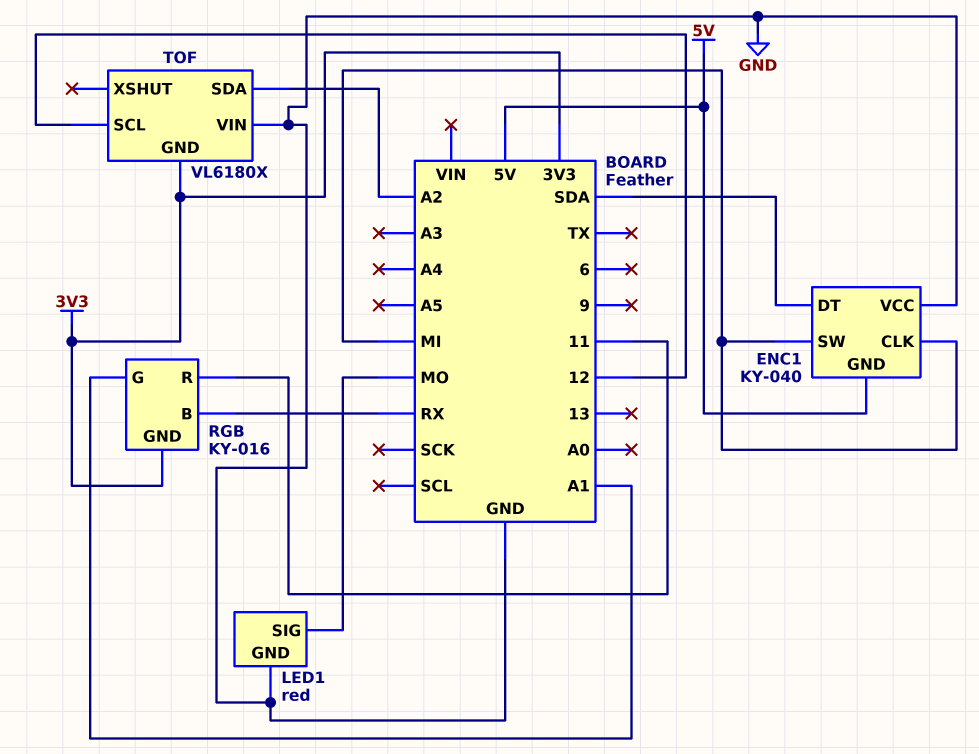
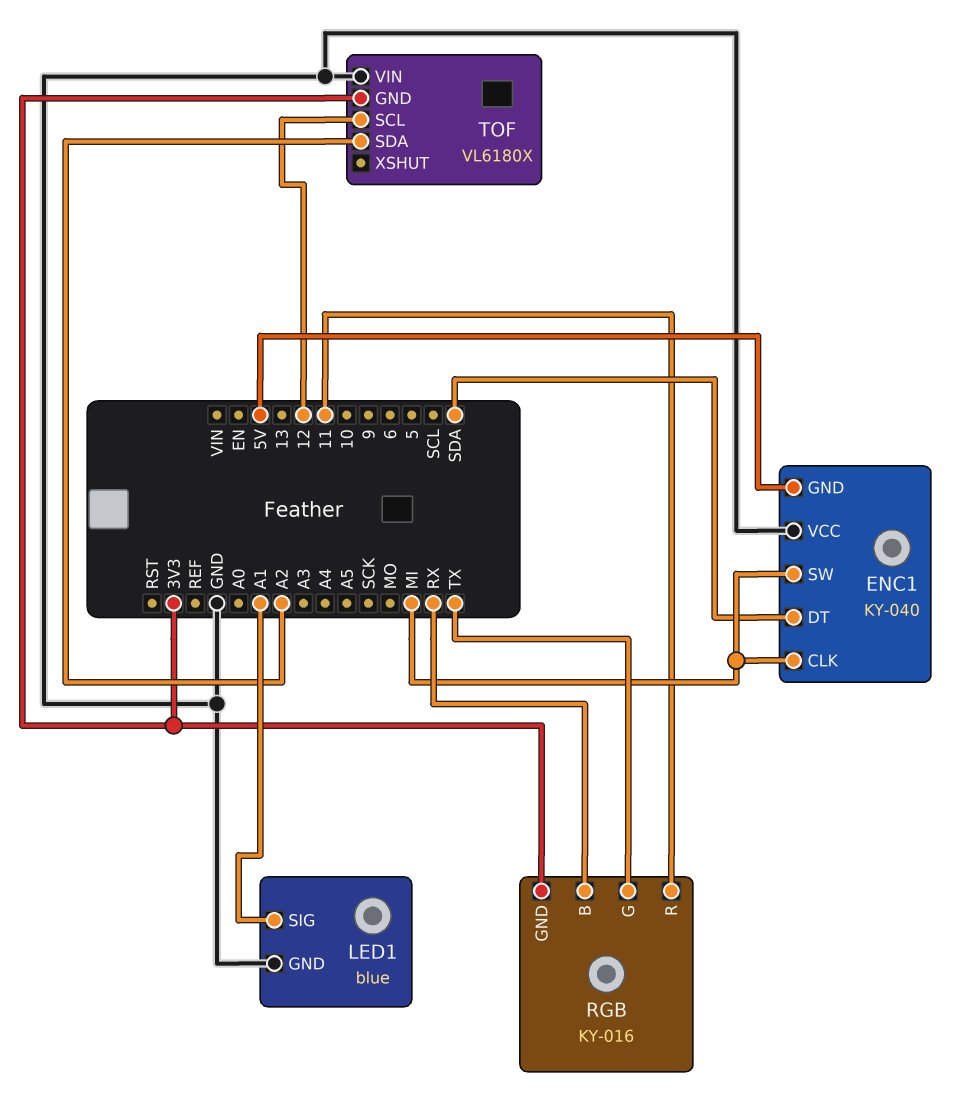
LED1: red -> blue
LED1 pin SIG: MO -> A1
RGB pin G: A1 -> TX

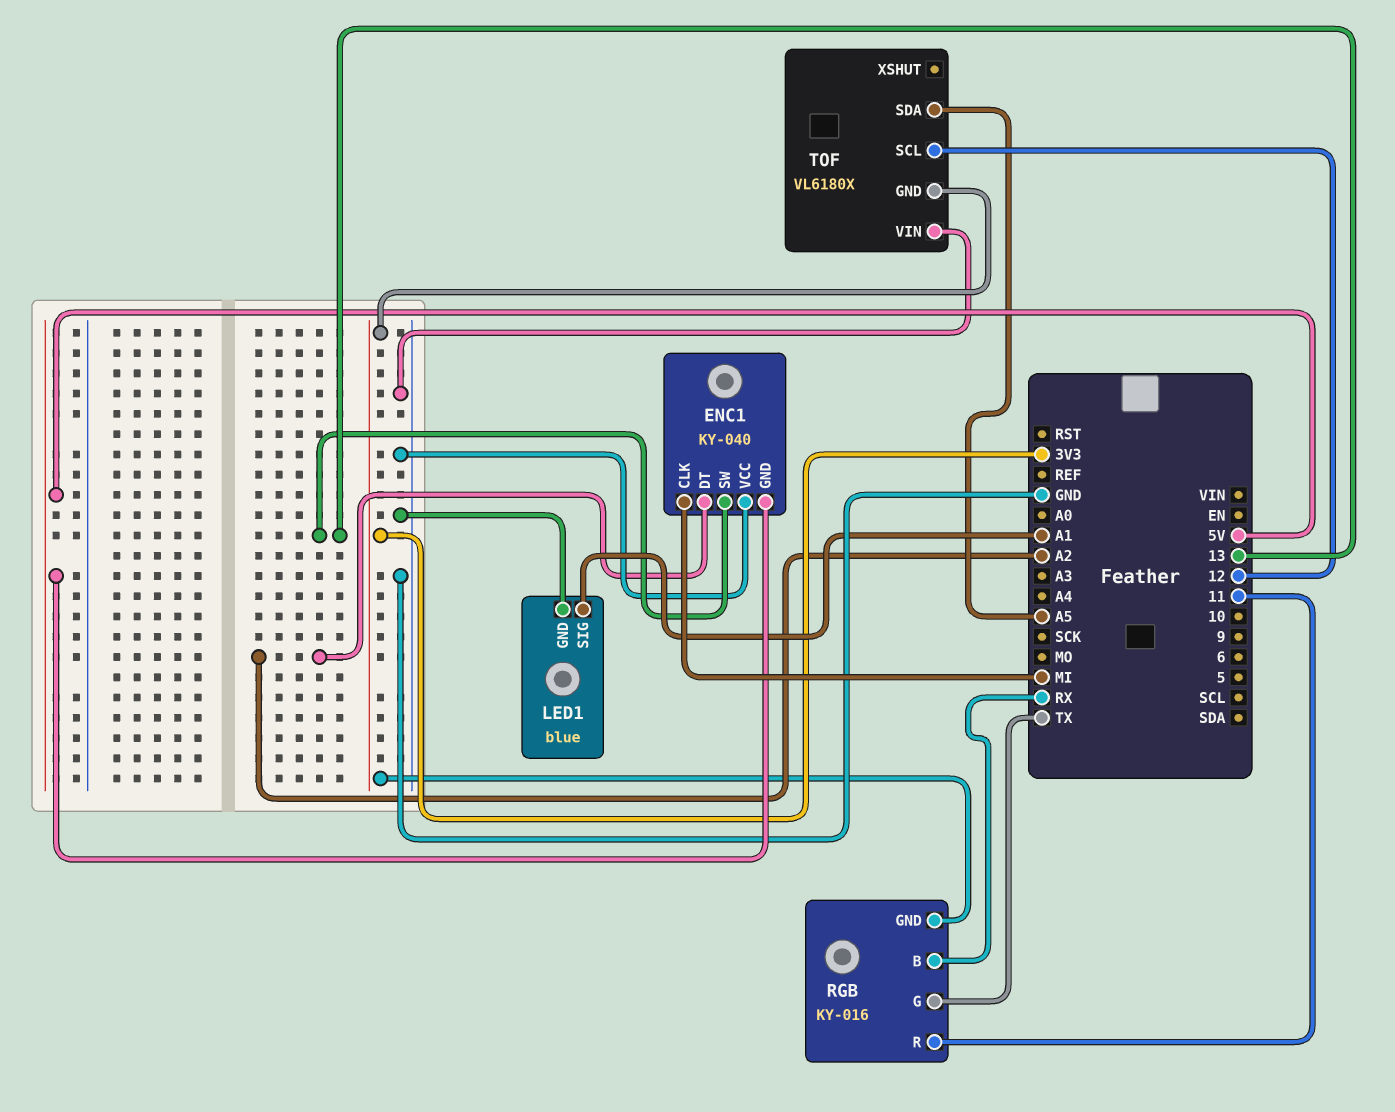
ENC1 pin DT: SDA -> A2
ENC1 pin SW: MI -> 13
TOF pin SDA: A2 -> A5

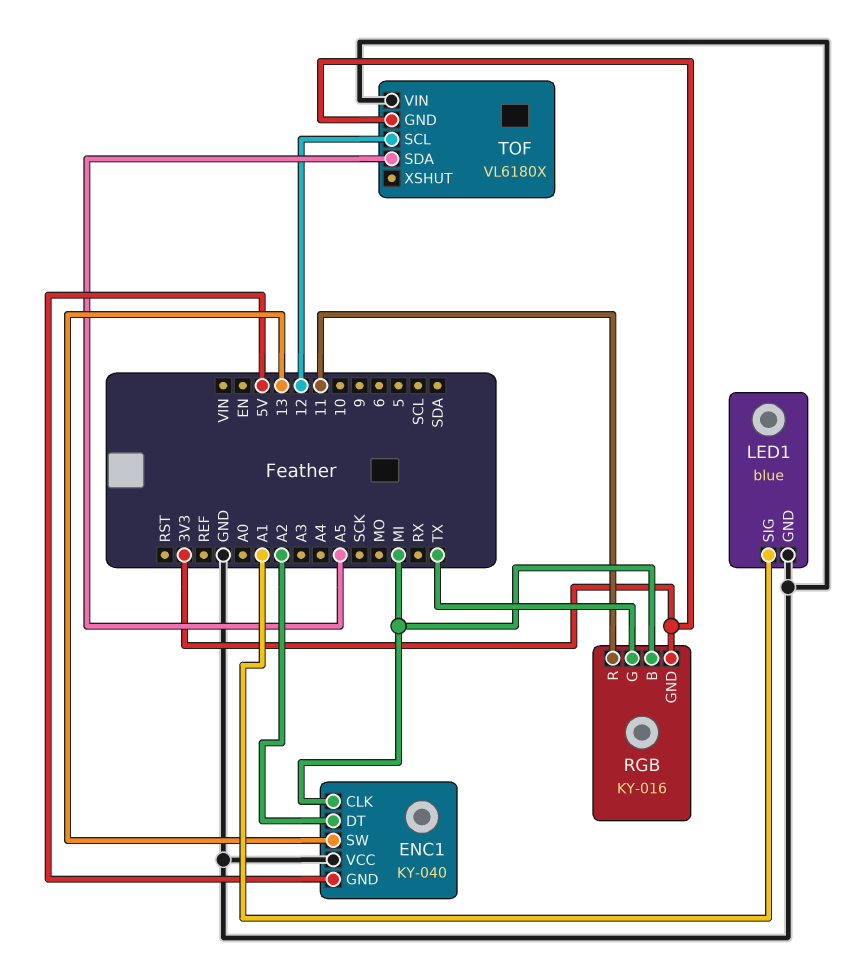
RGB pin B: RX -> MI

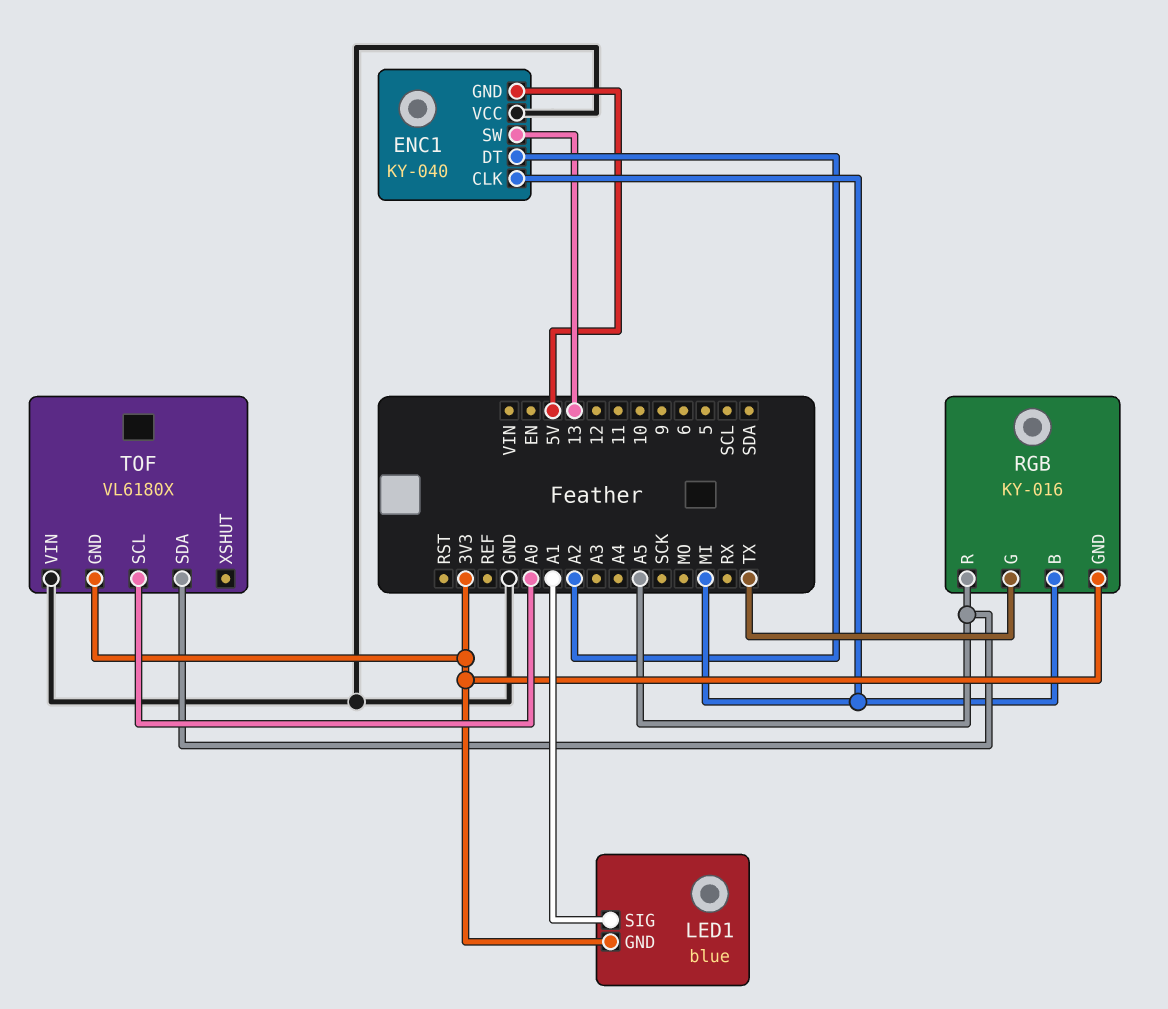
LED1 pin GND: GND -> 3V3
RGB pin R: 11 -> A5
TOF pin SCL: 12 -> A0

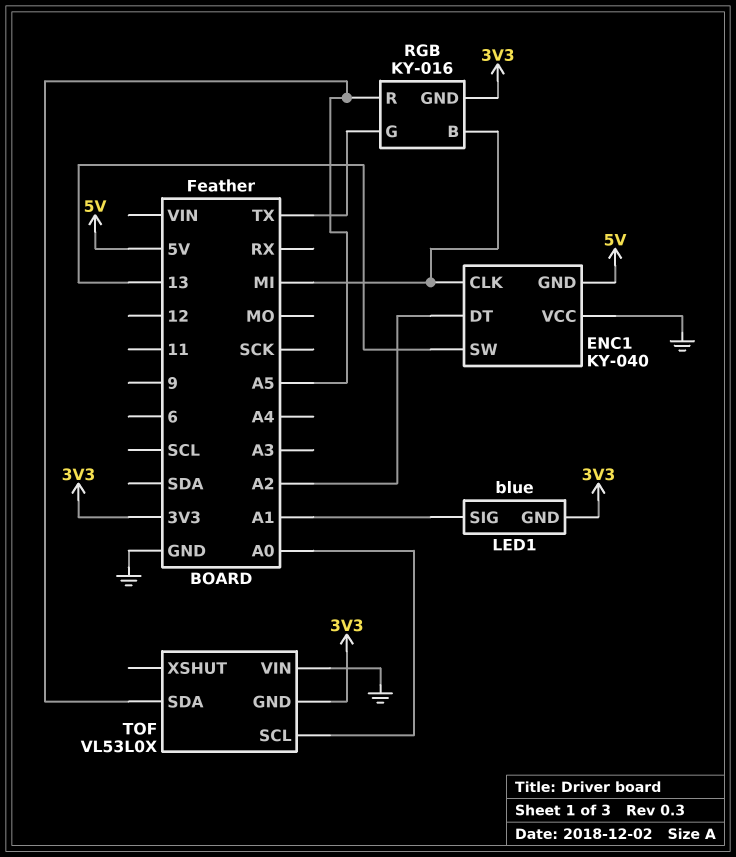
TOF: VL6180X -> VL53L0X

